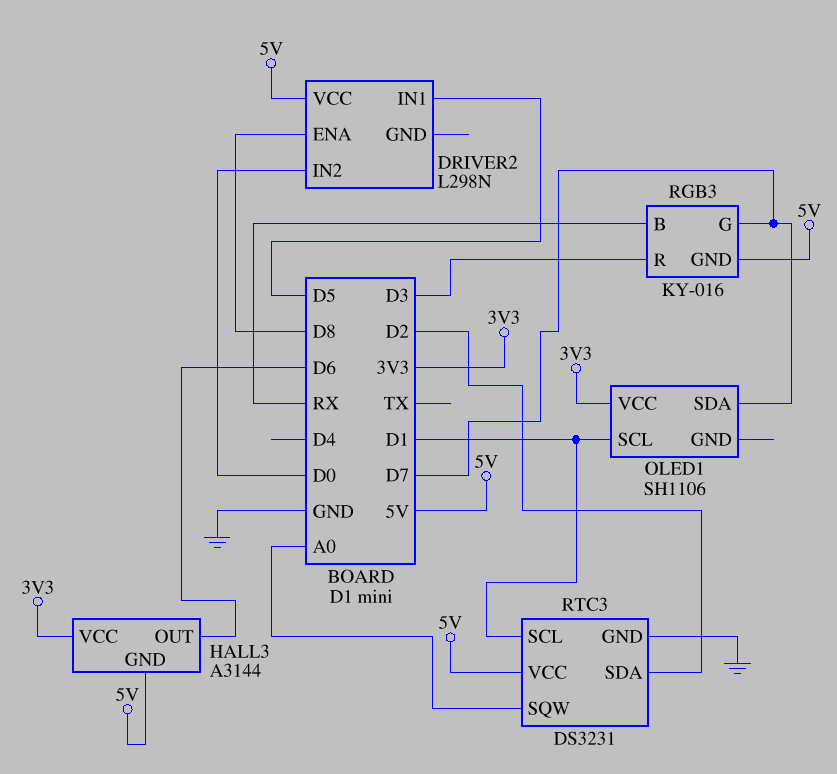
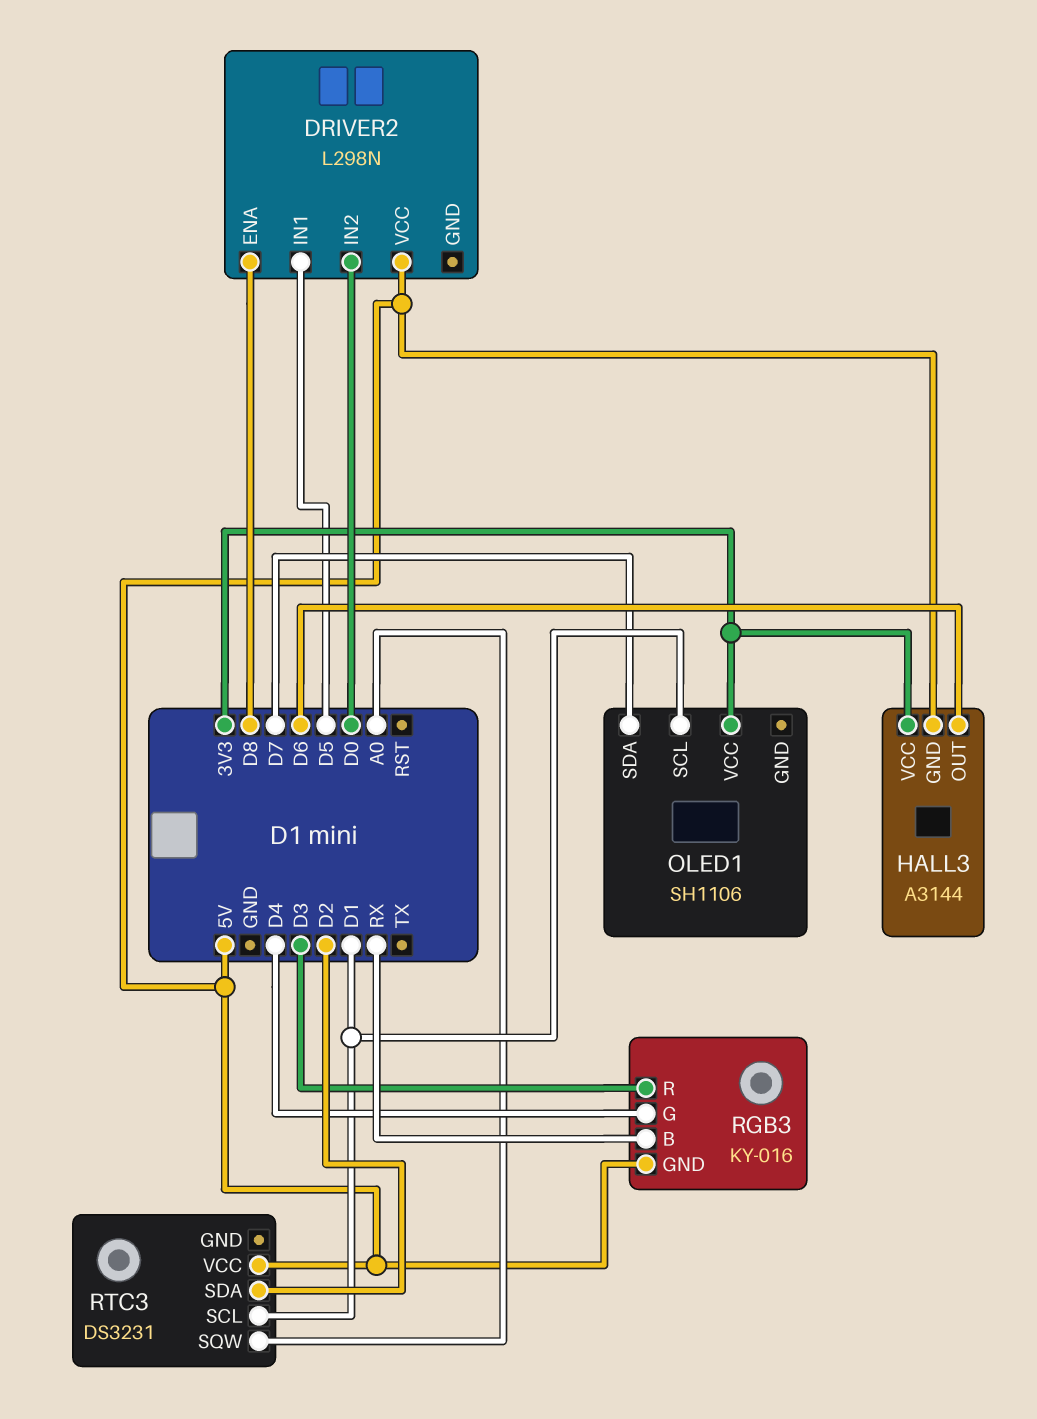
RGB3 pin G: D7 -> D4
RTC3 pin GND: GND -> none

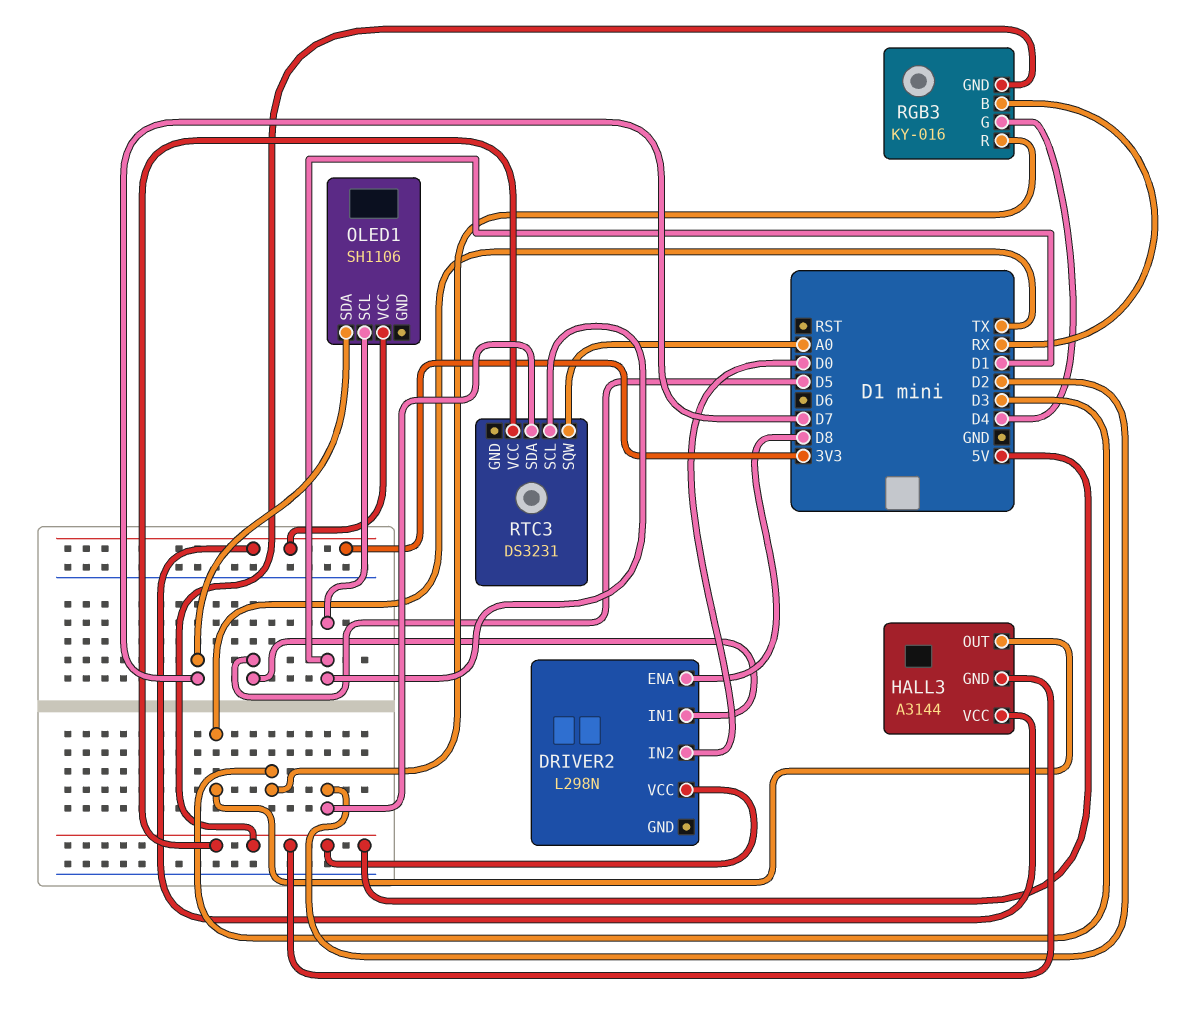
HALL3 pin OUT: D6 -> TX

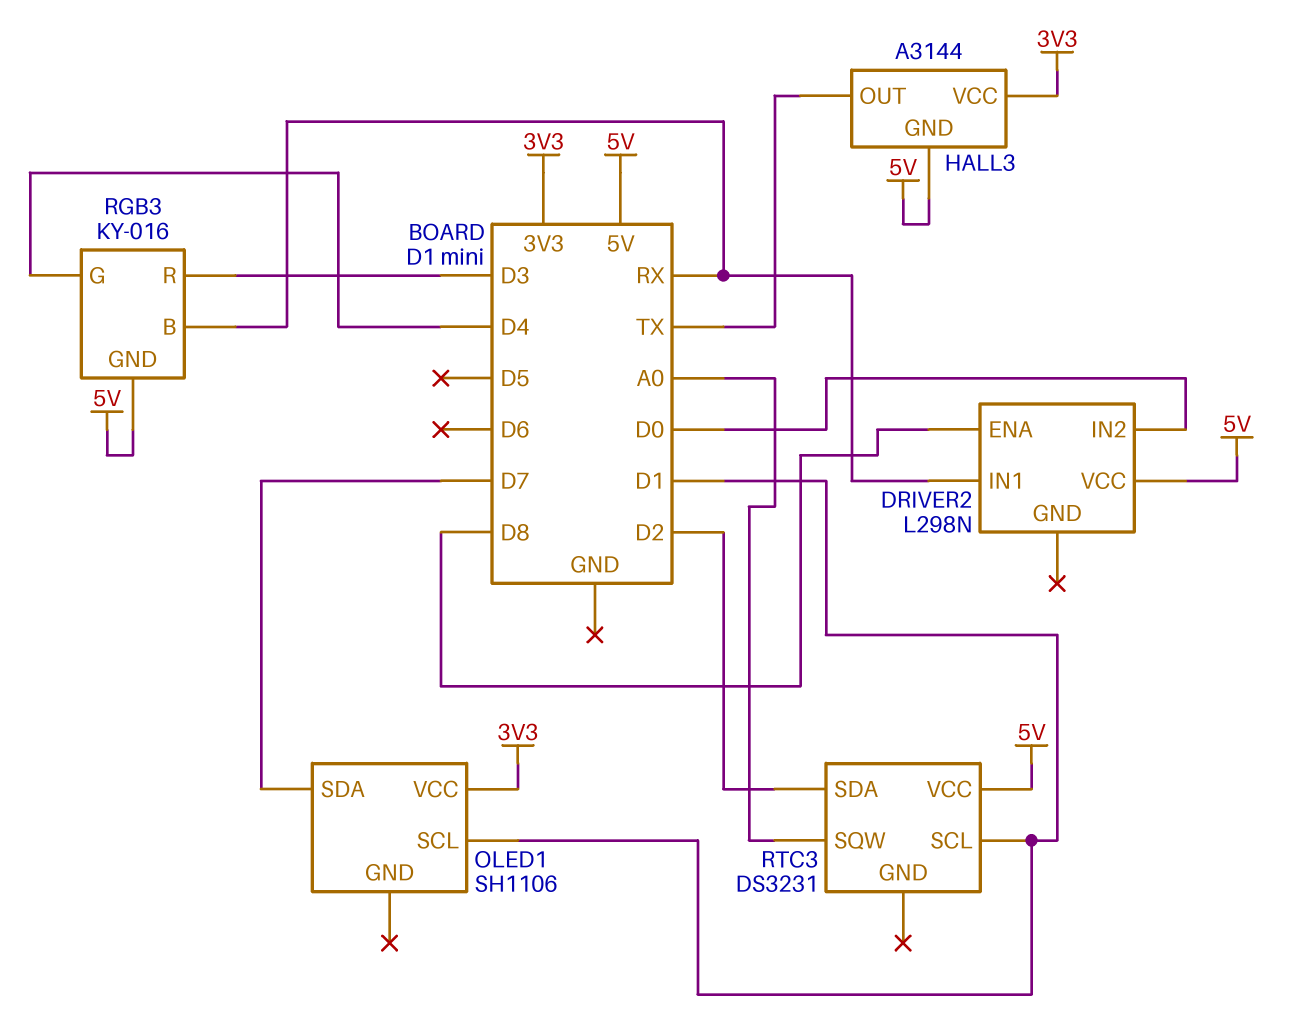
DRIVER2 pin IN1: D5 -> RX

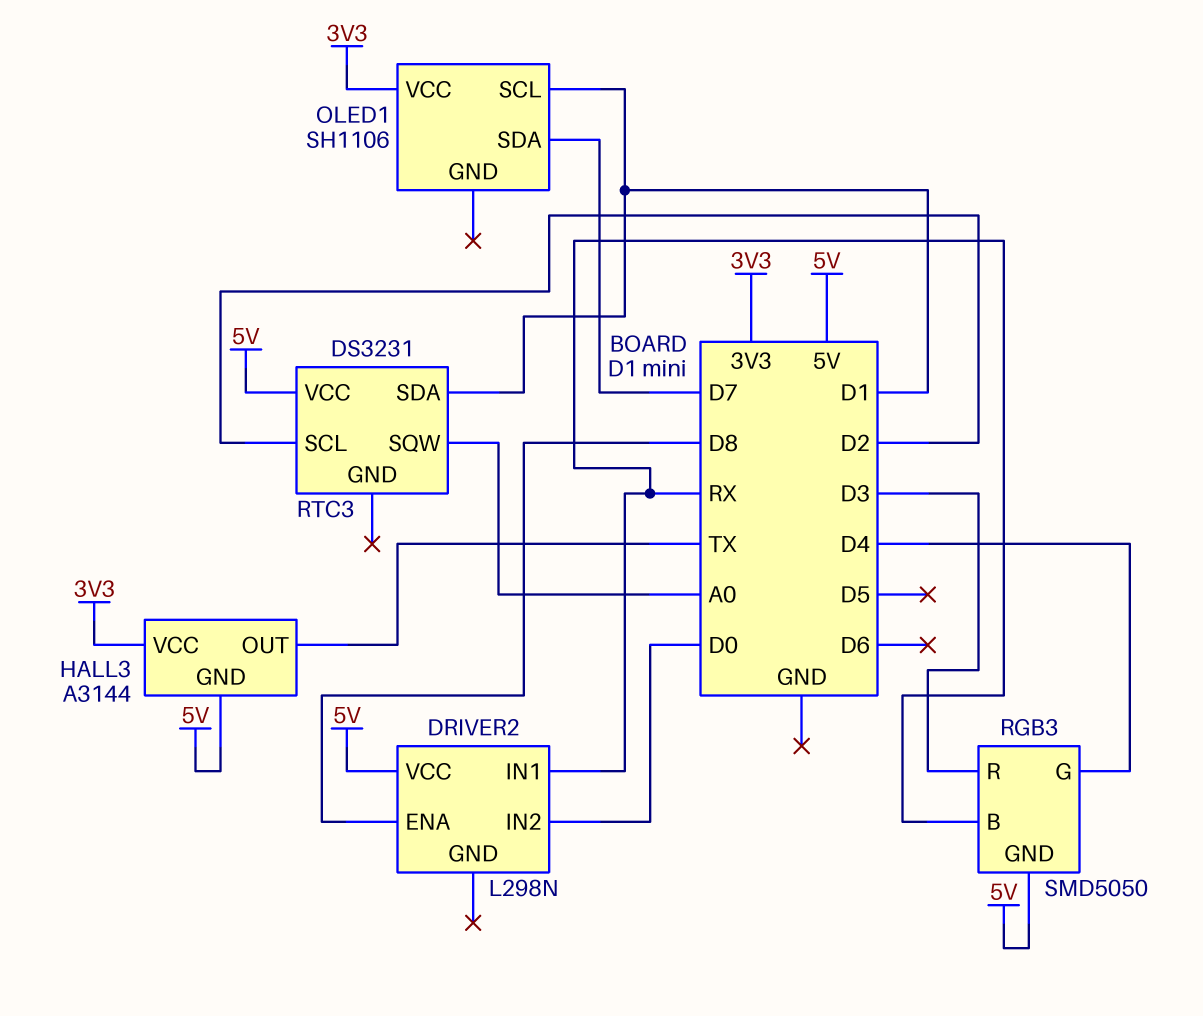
RGB3: KY-016 -> SMD5050
RTC3 pin SCL: D1 -> D2
RTC3 pin SDA: D2 -> D1

